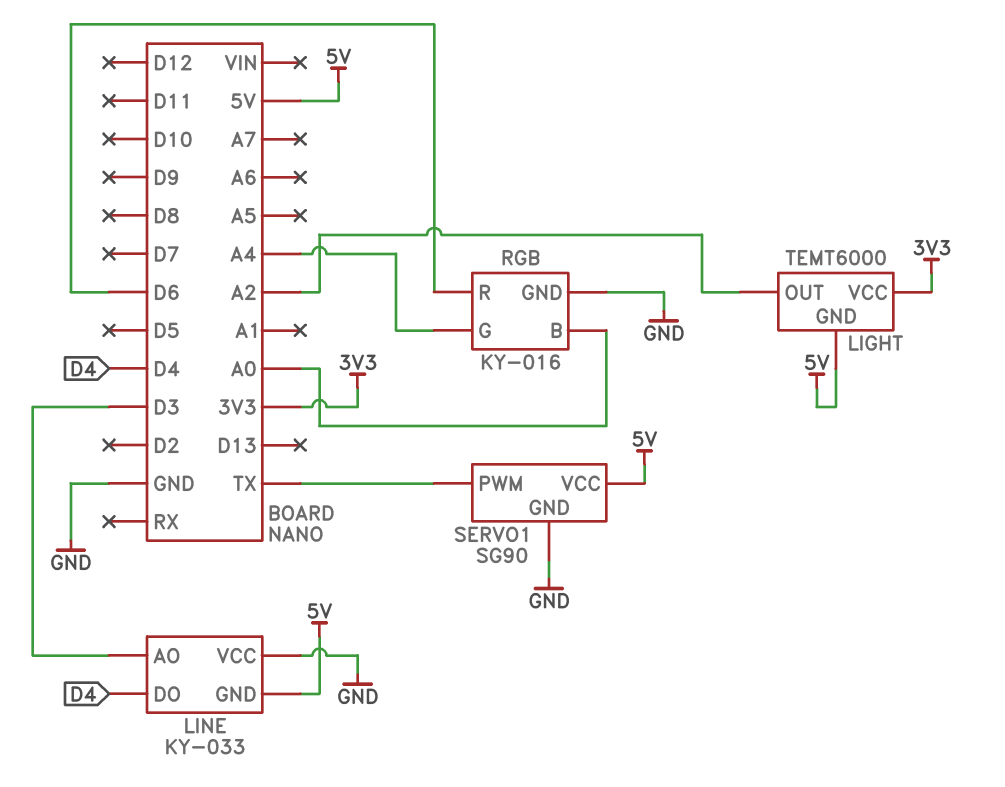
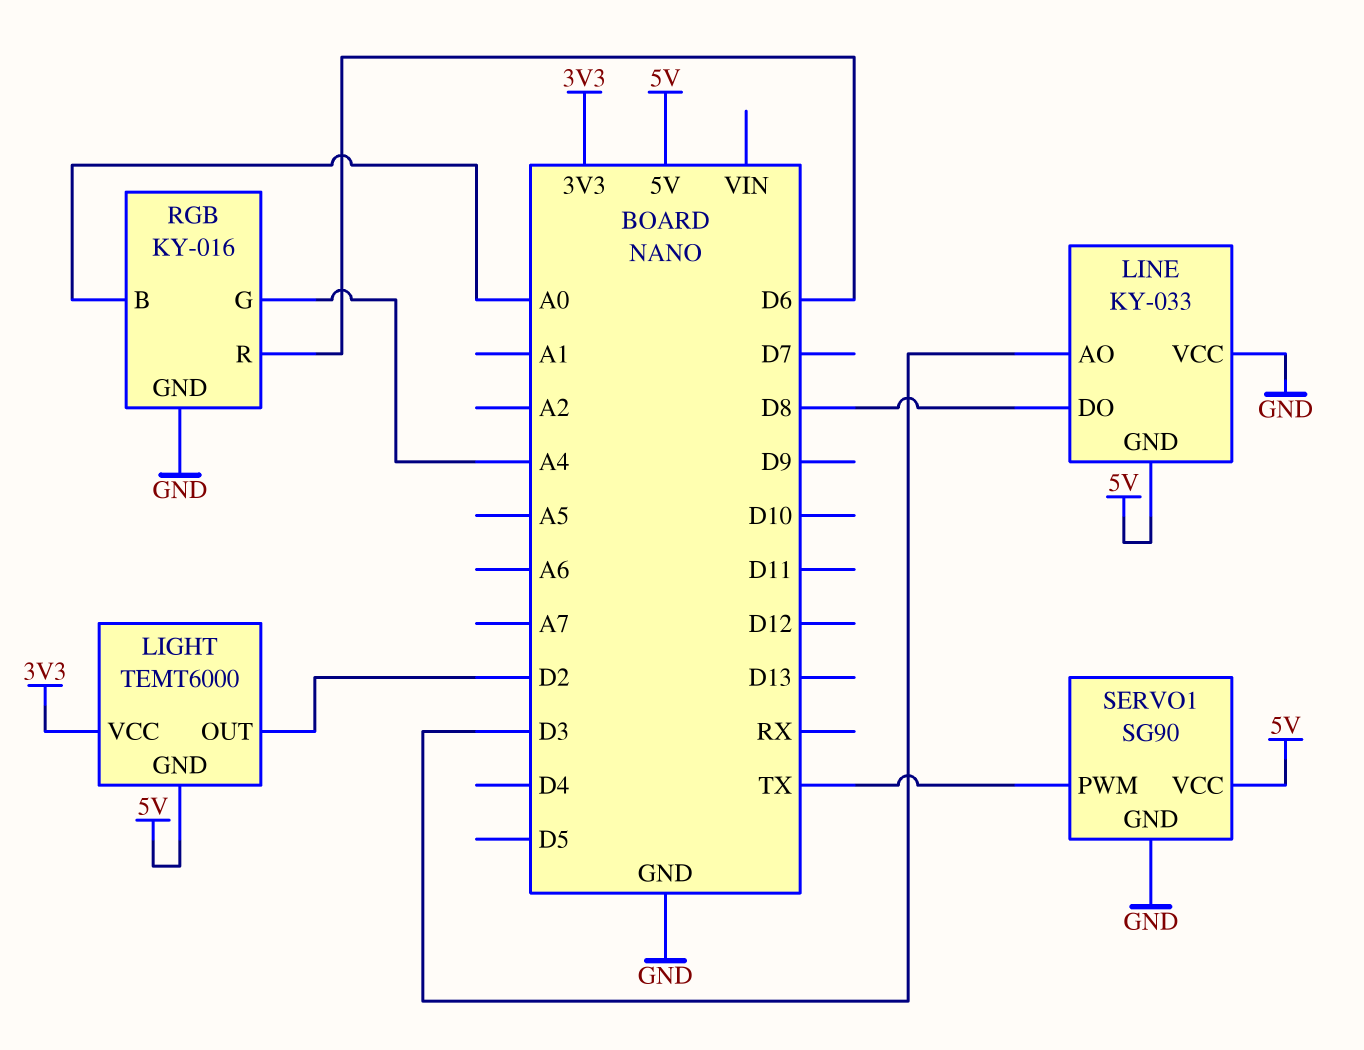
LIGHT pin OUT: A2 -> D2
LINE pin DO: D4 -> D8

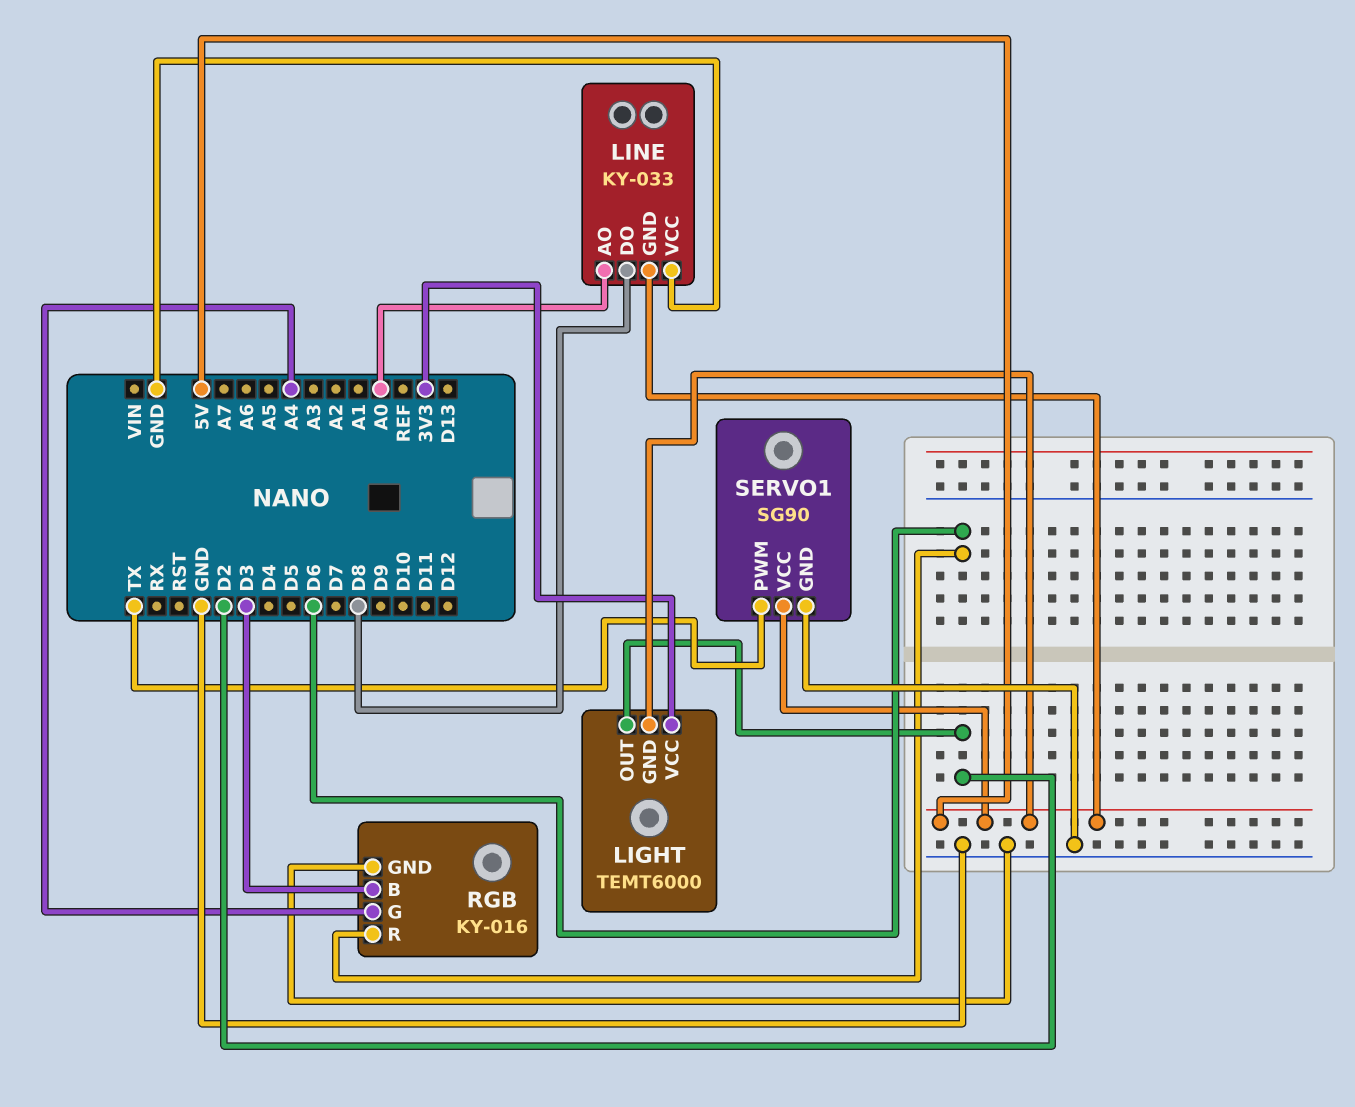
LINE pin AO: D3 -> A0
RGB pin B: A0 -> D3

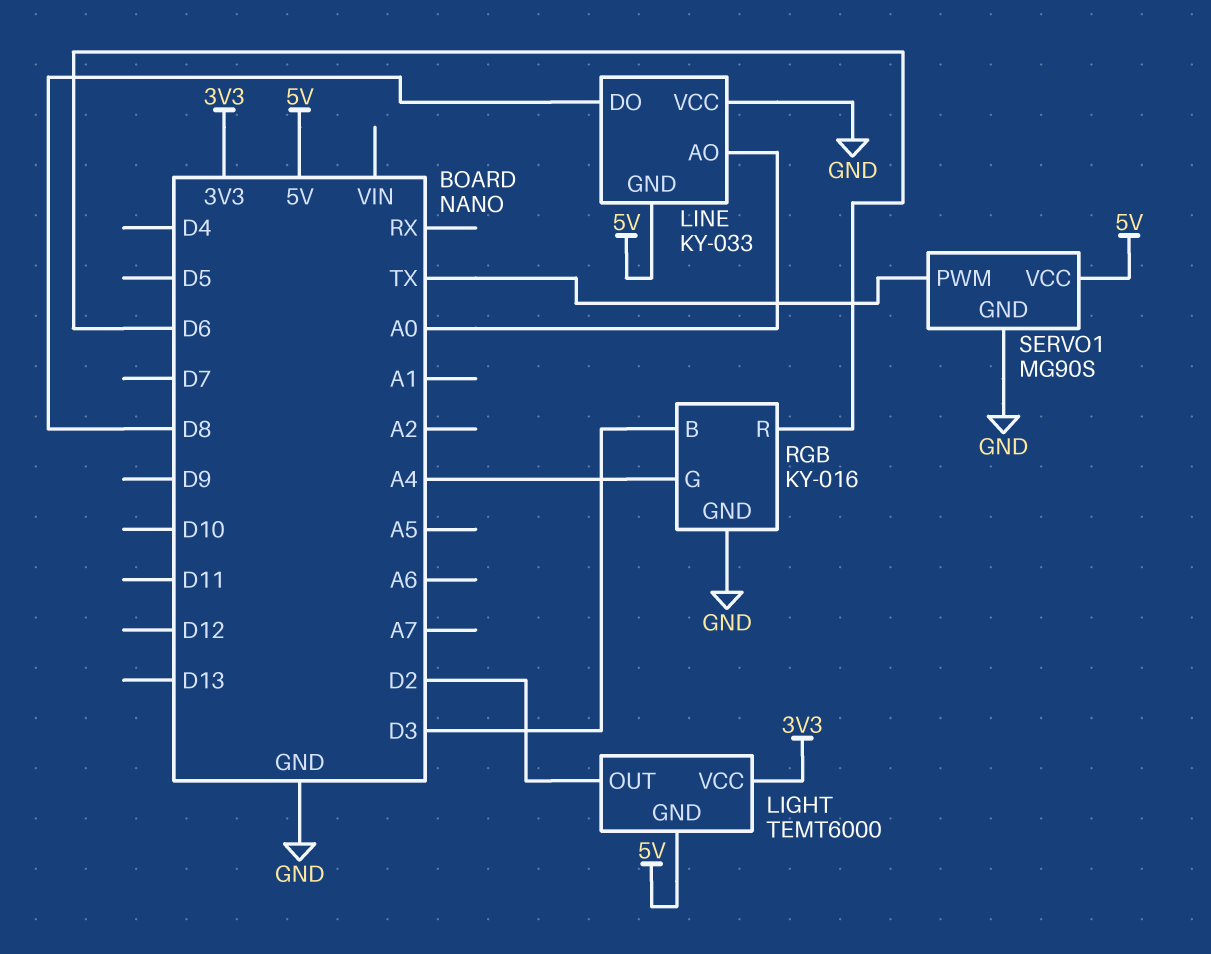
SERVO1: SG90 -> MG90S

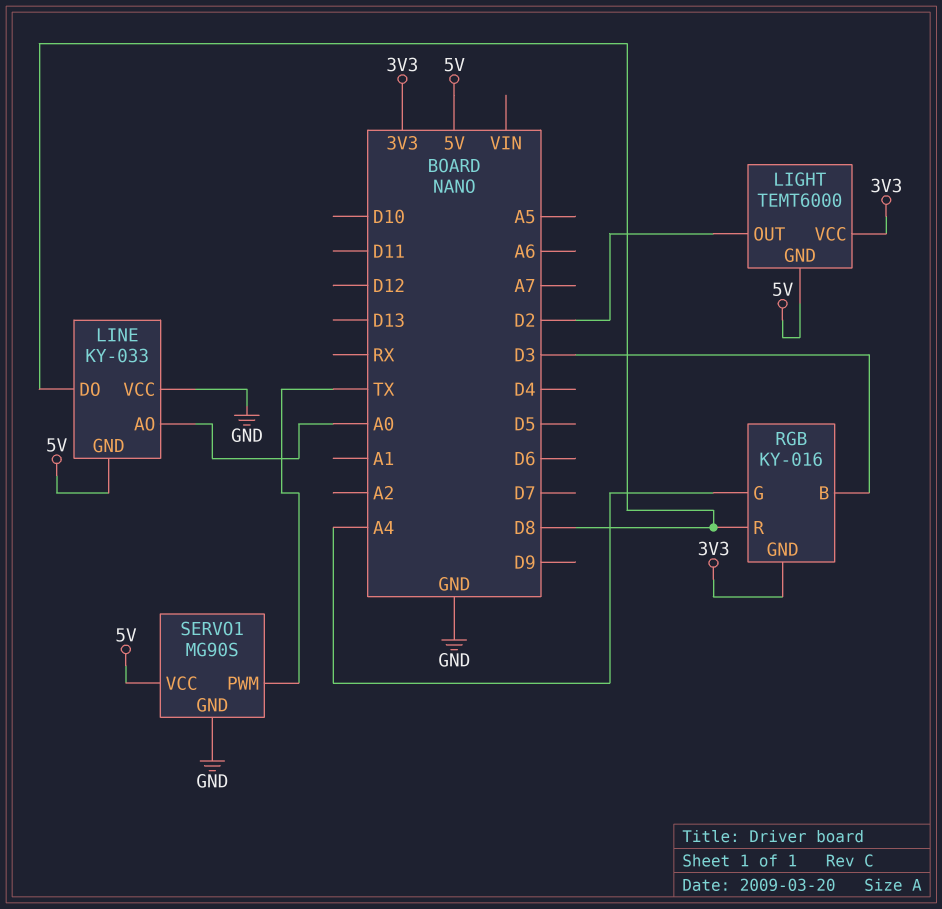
RGB pin GND: GND -> 3V3
RGB pin R: D6 -> D8

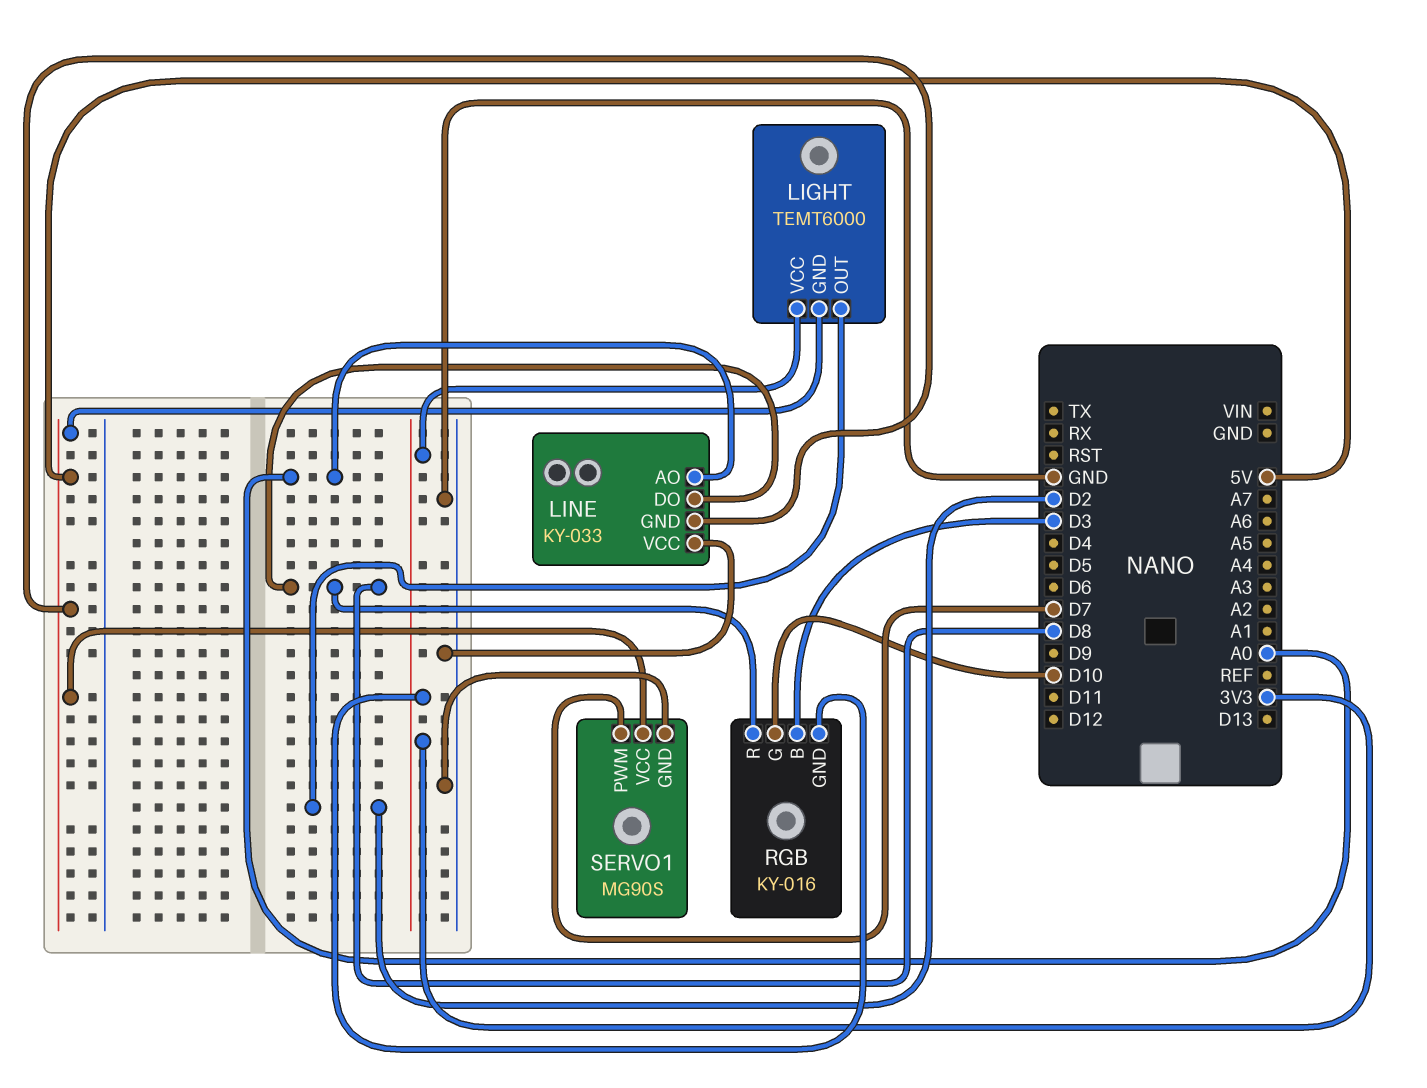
RGB pin G: A4 -> D10
SERVO1 pin PWM: TX -> D7

